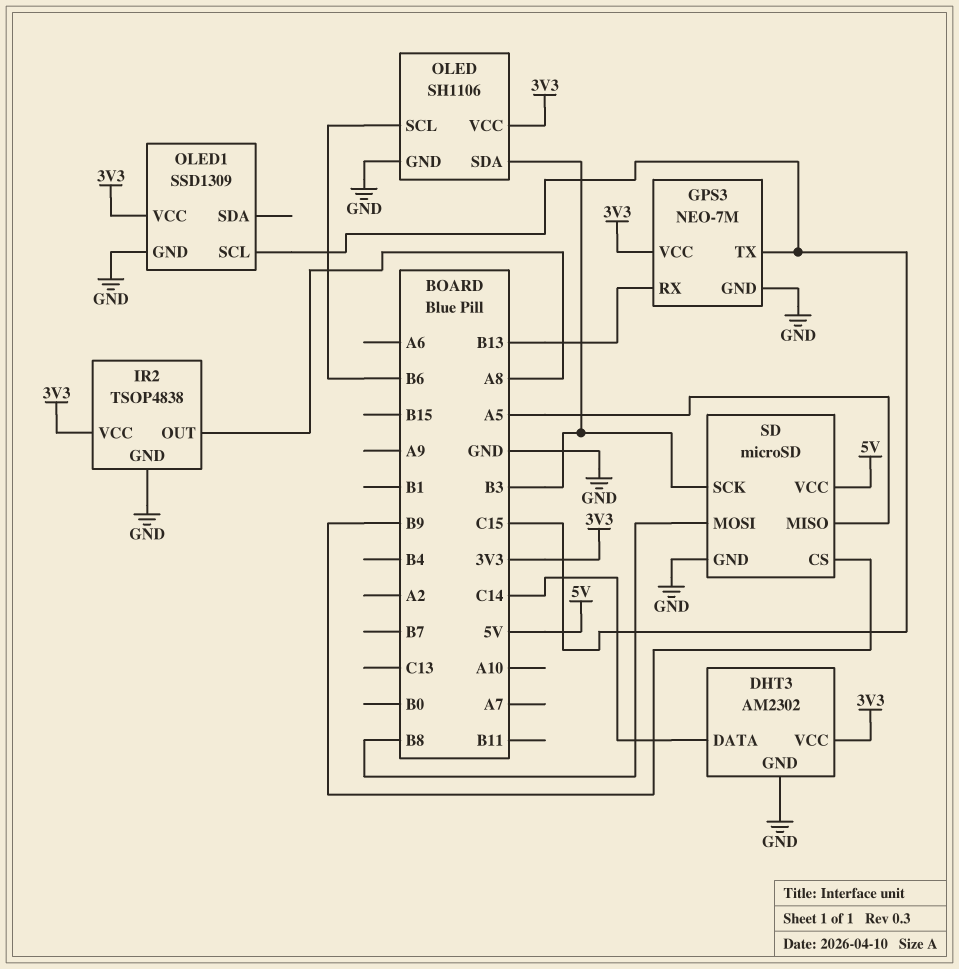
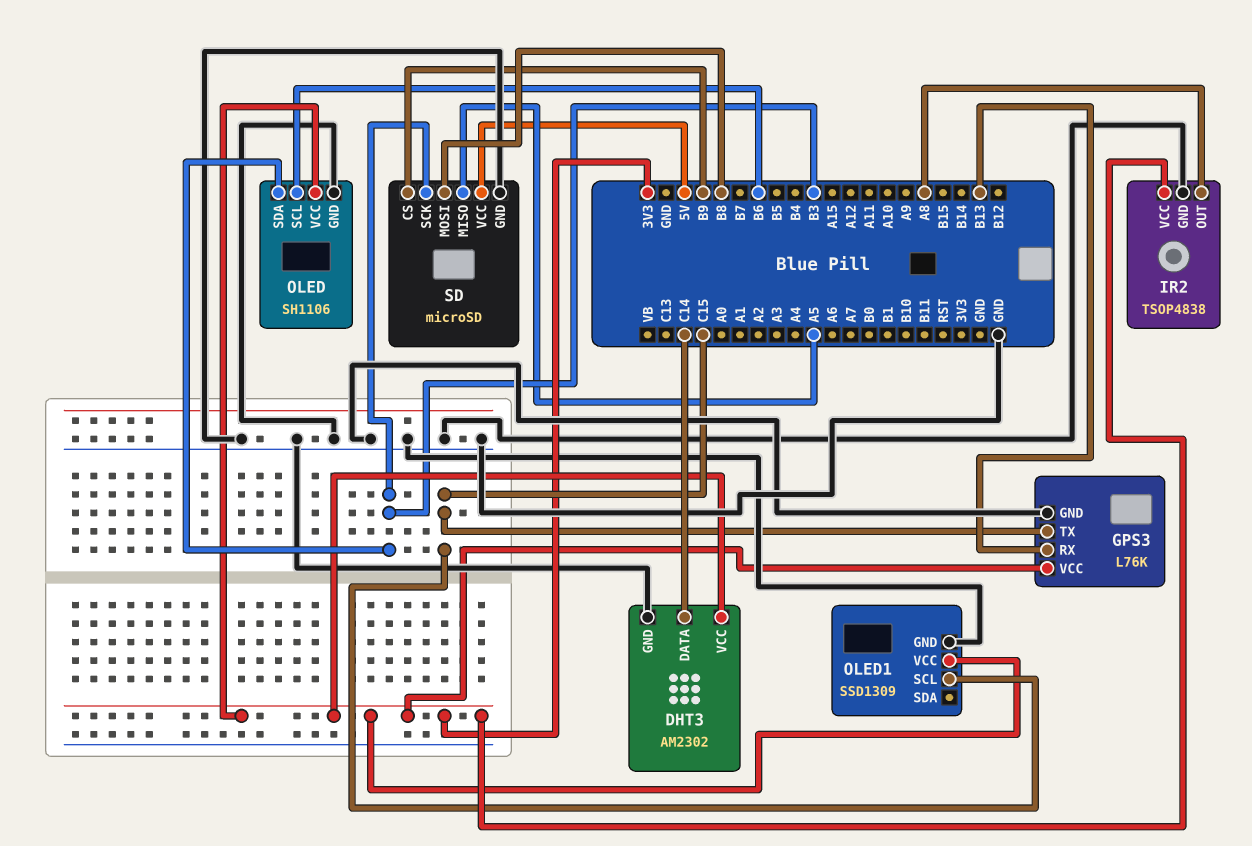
GPS3: NEO-7M -> L76K

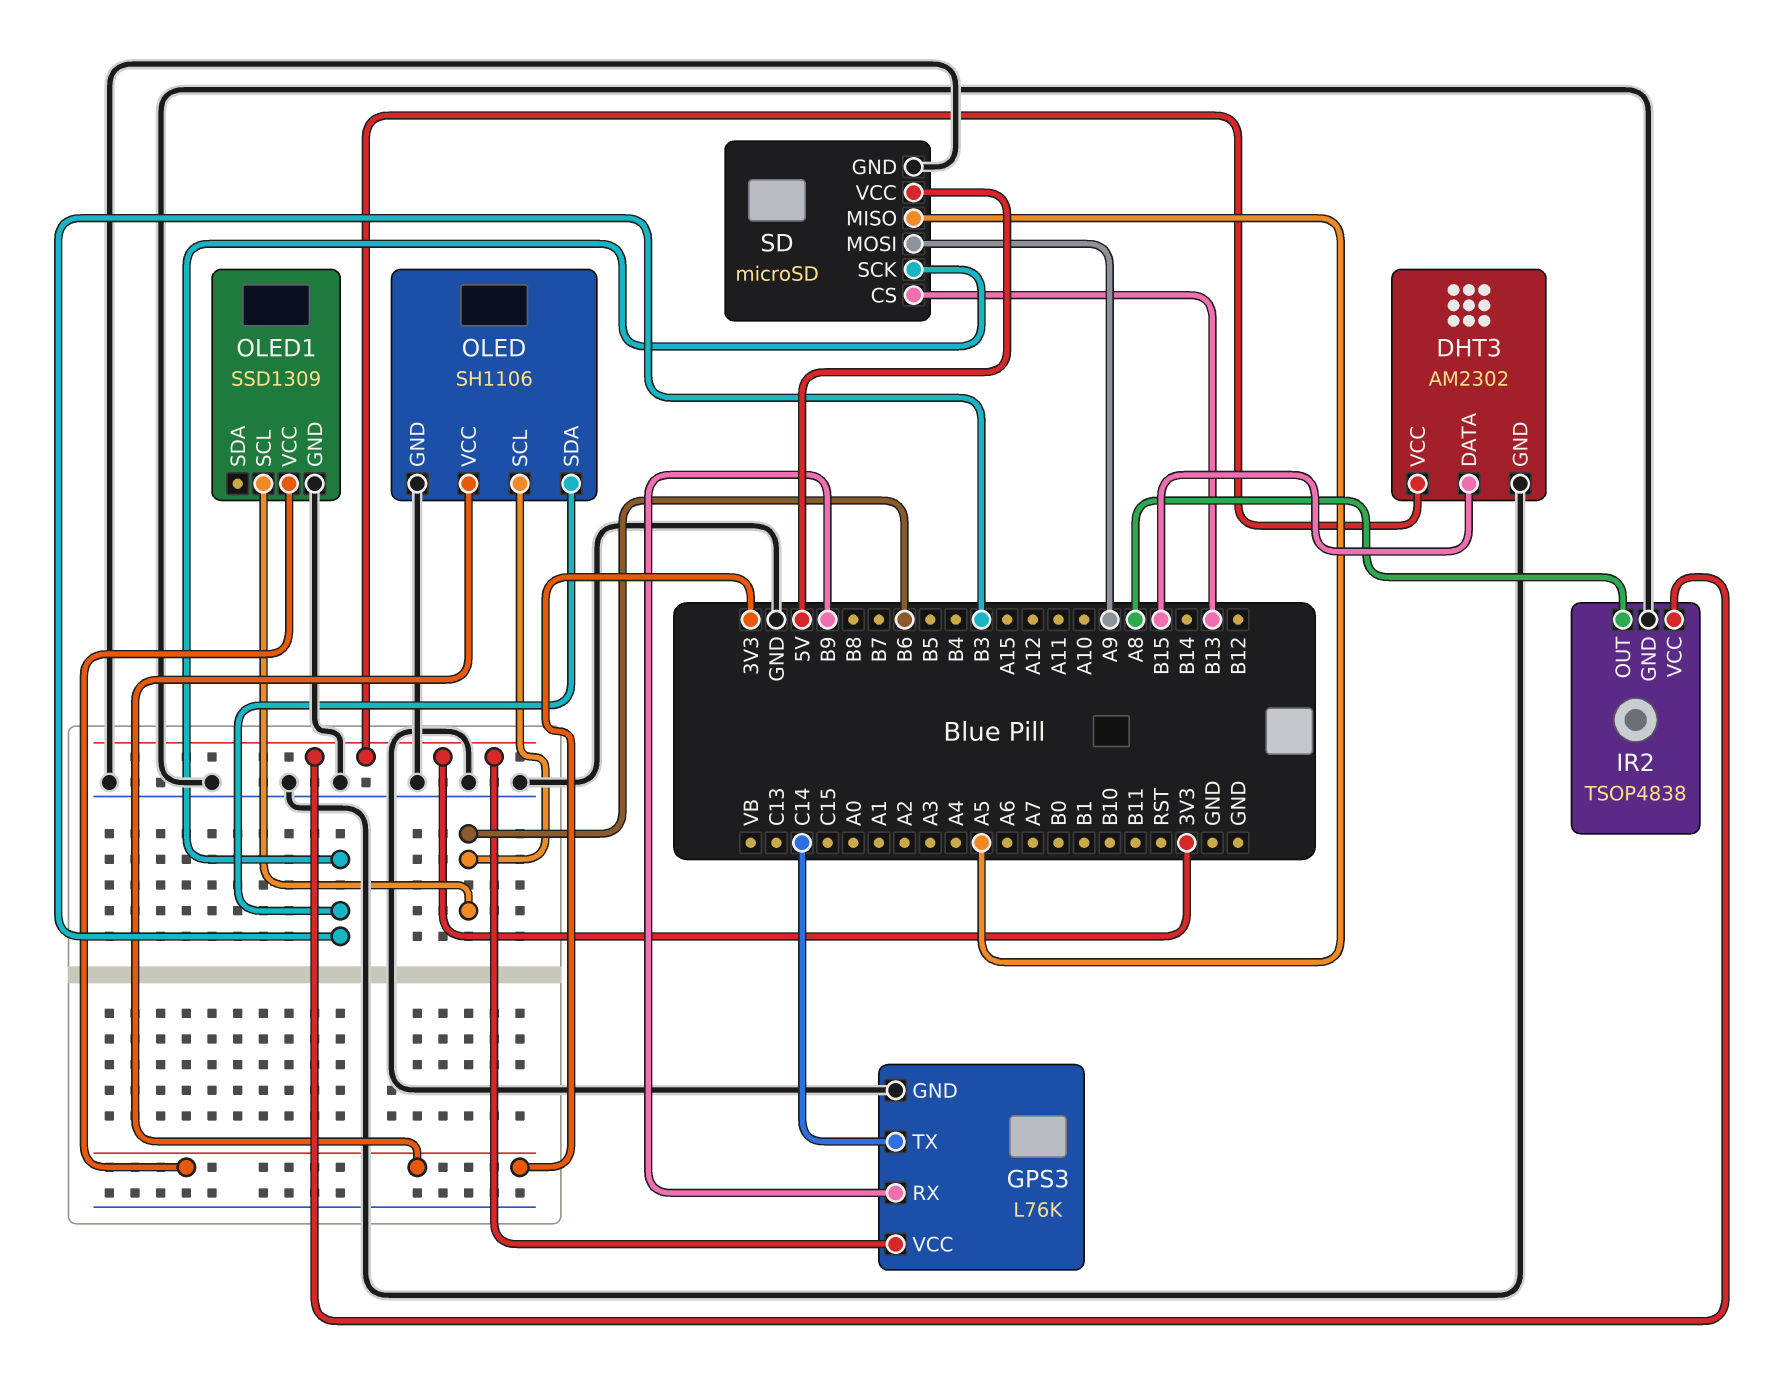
DHT3 pin DATA: C14 -> B15
GPS3 pin RX: B13 -> B9
GPS3 pin TX: C15 -> C14
OLED1 pin SCL: C15 -> B6
SD pin CS: B9 -> B13
SD pin MOSI: B8 -> A9

